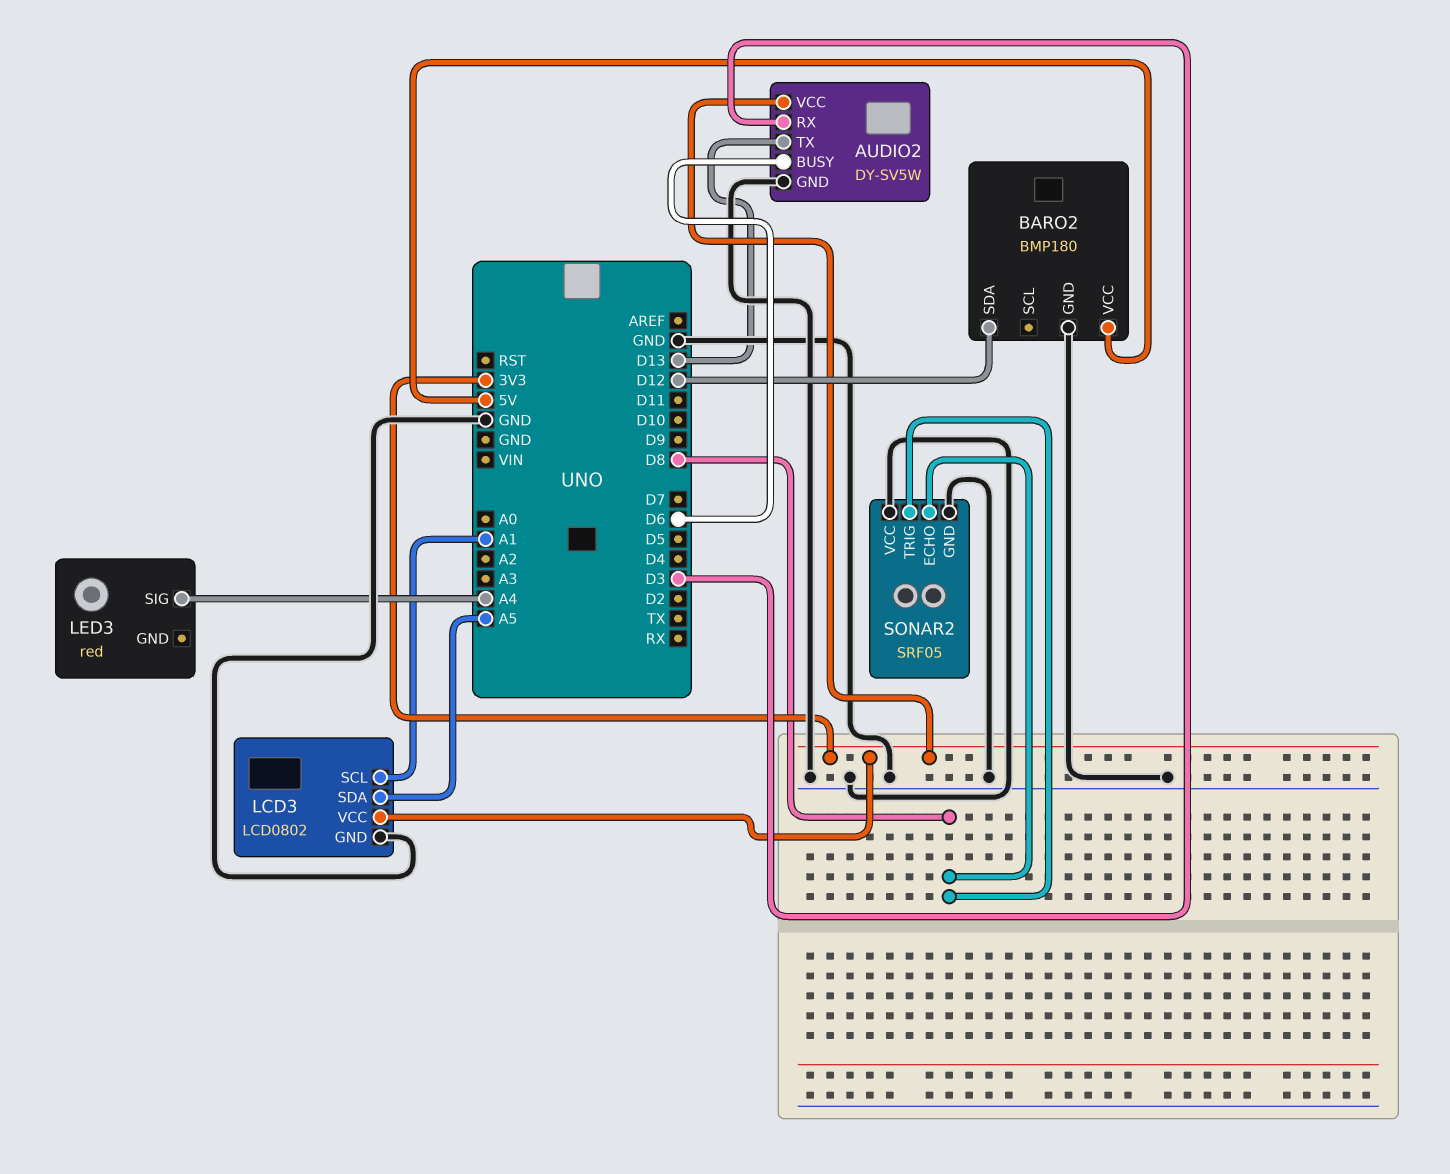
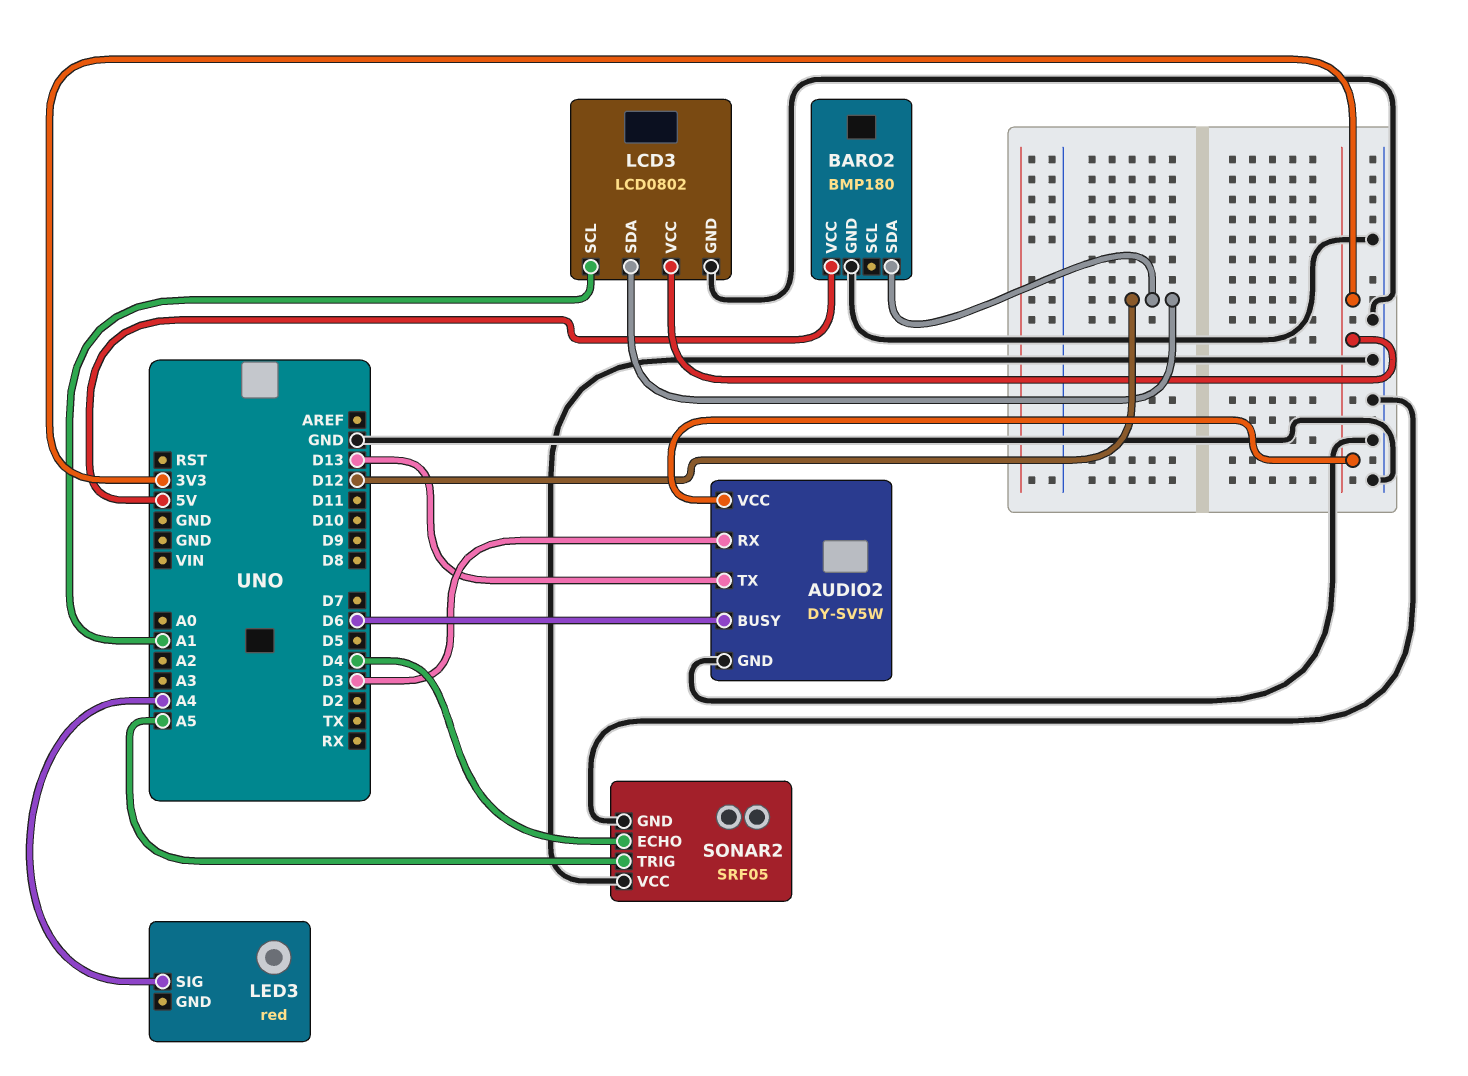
LCD3 pin SDA: A5 -> D12
SONAR2 pin ECHO: D8 -> D4
SONAR2 pin TRIG: D8 -> A5

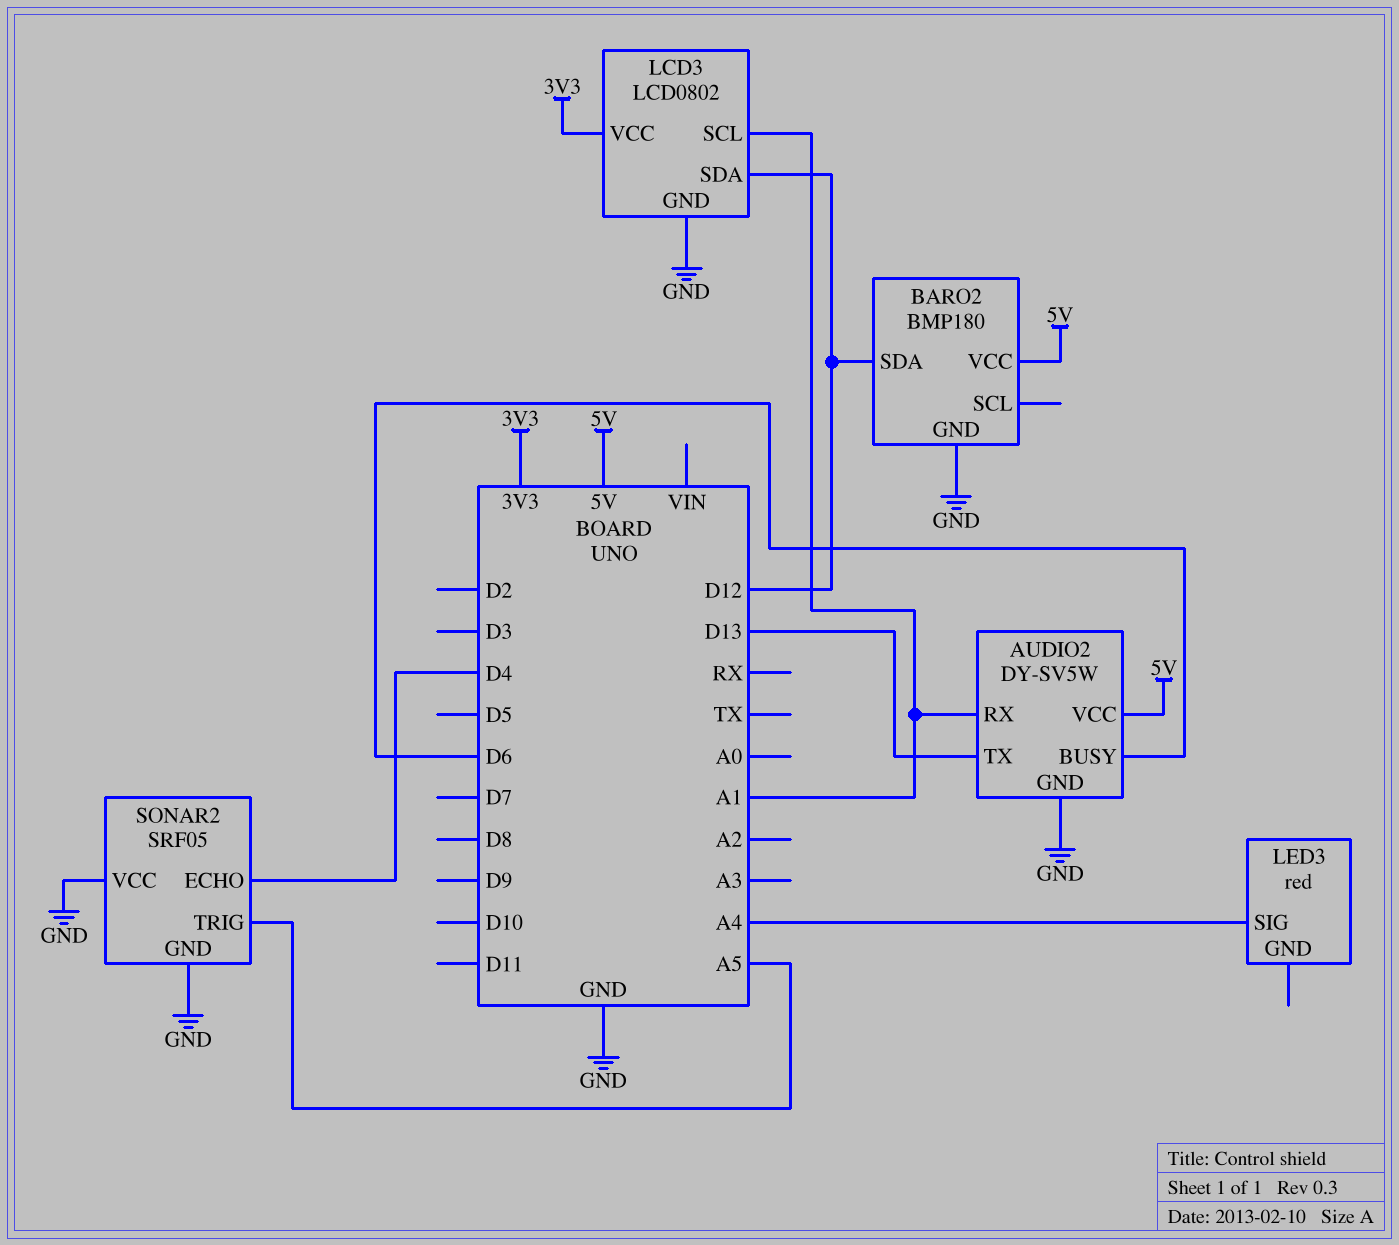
AUDIO2 pin RX: D3 -> A1
AUDIO2 pin VCC: 3V3 -> 5V

